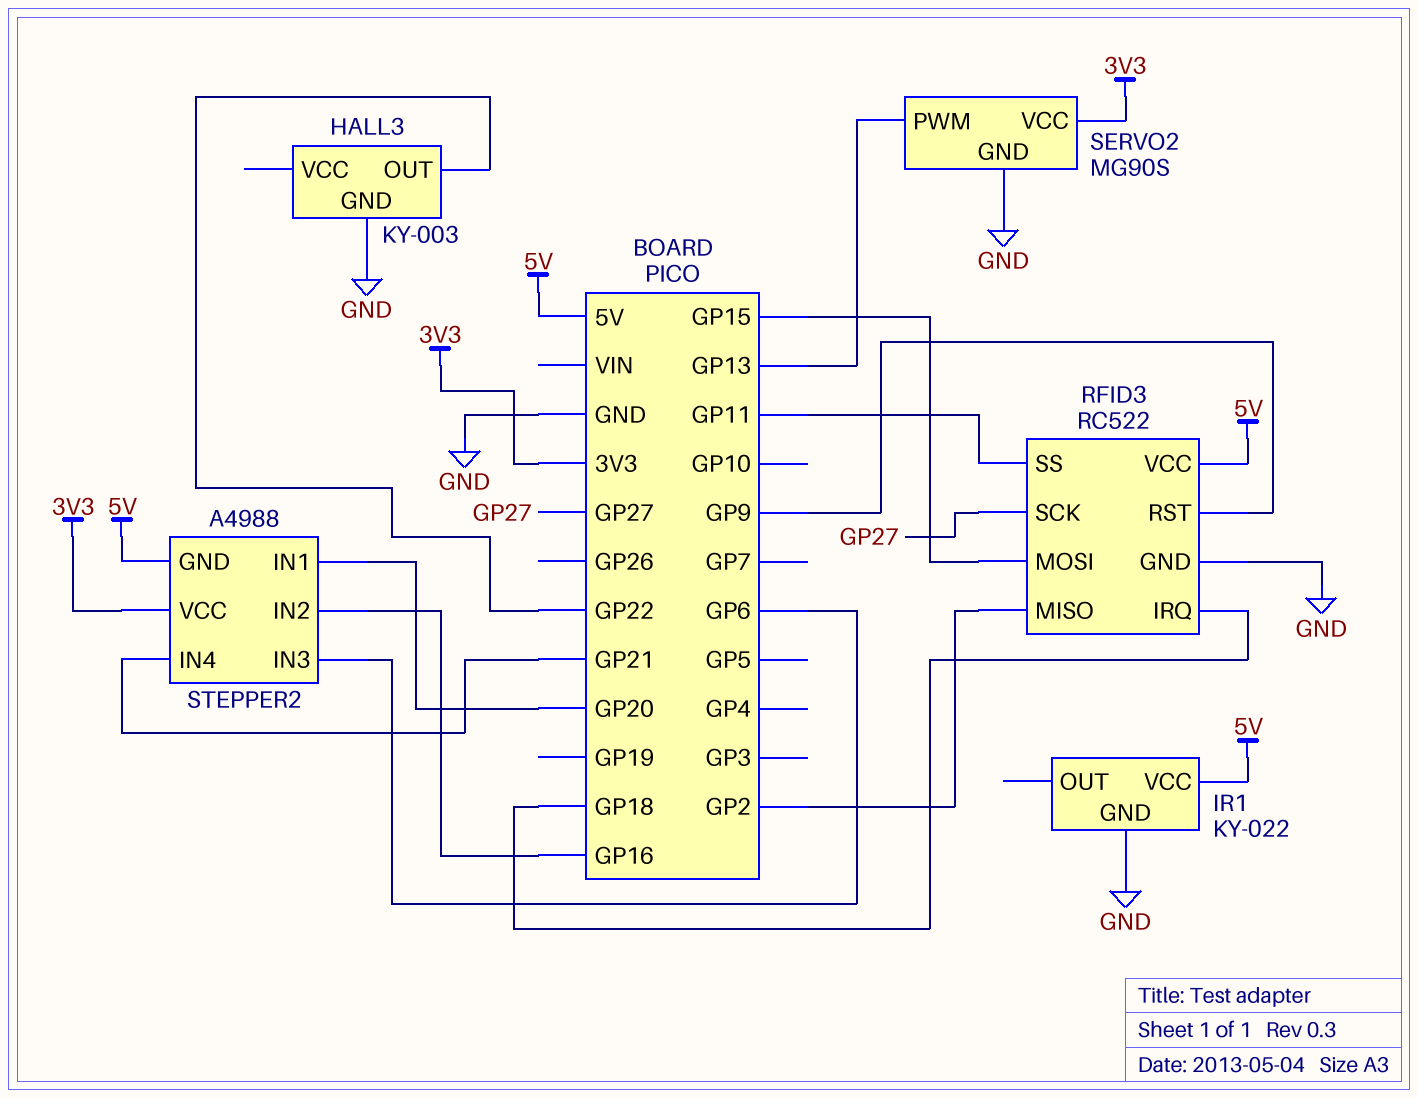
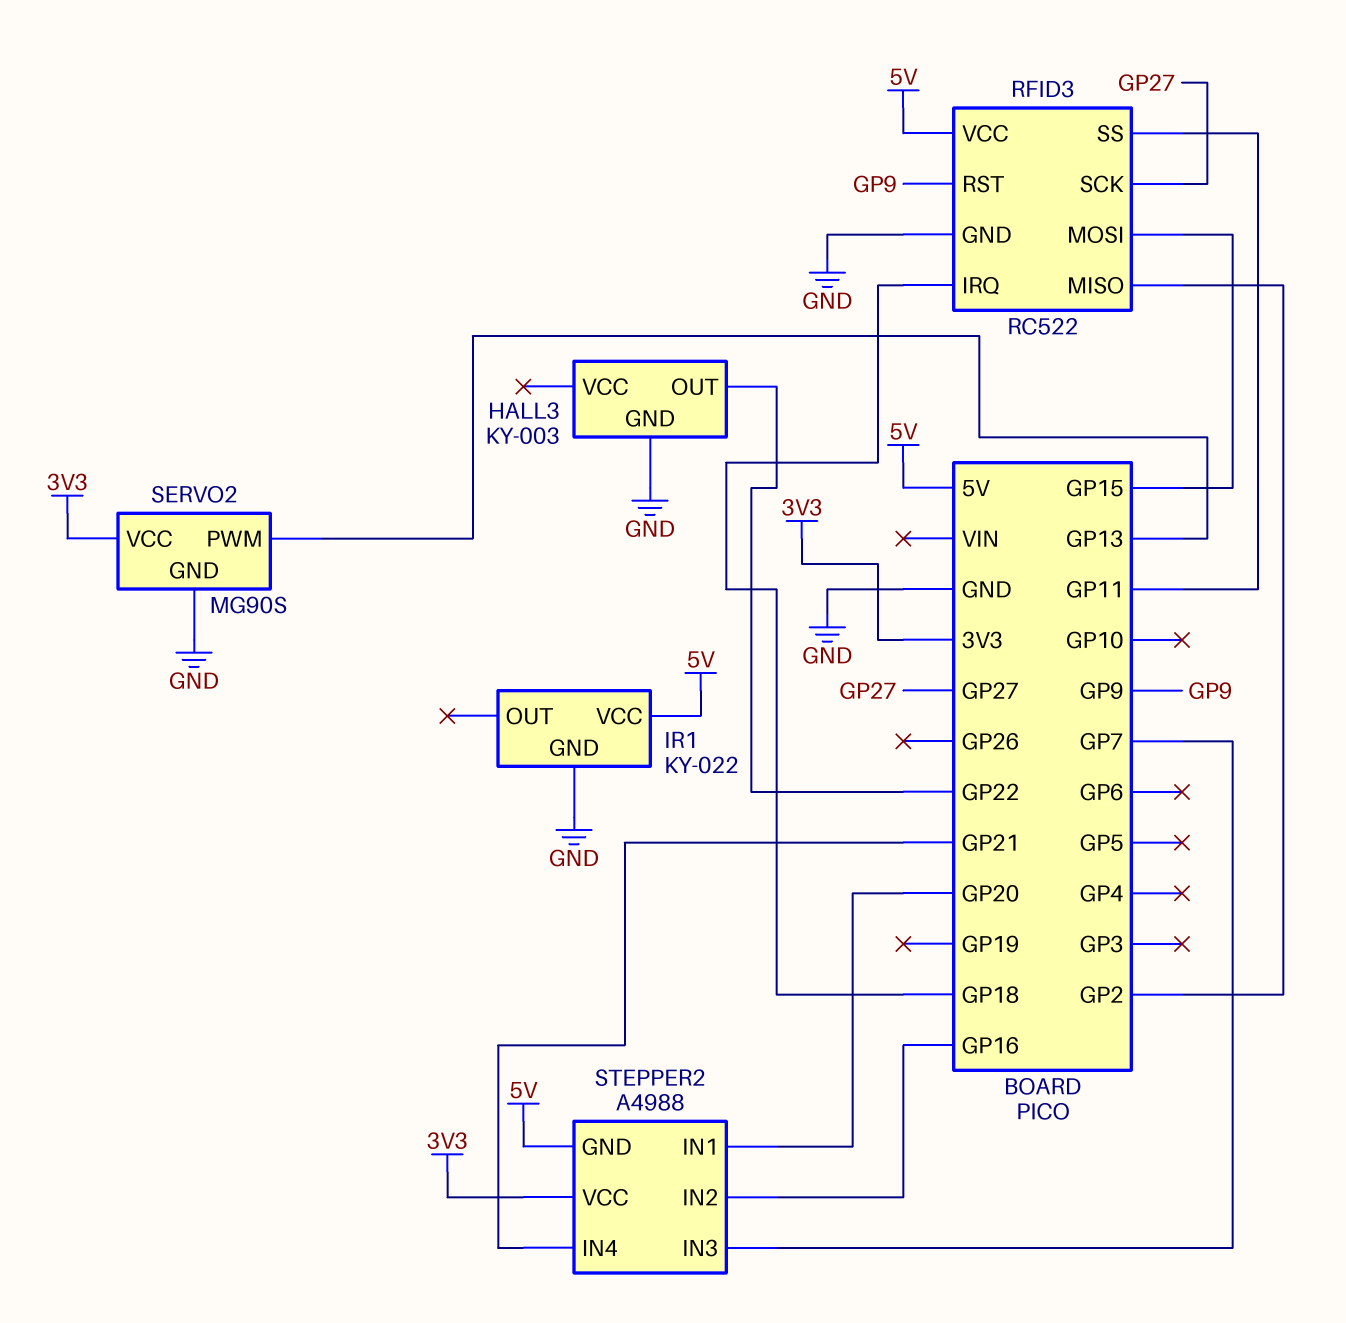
STEPPER2 pin IN3: GP6 -> GP7

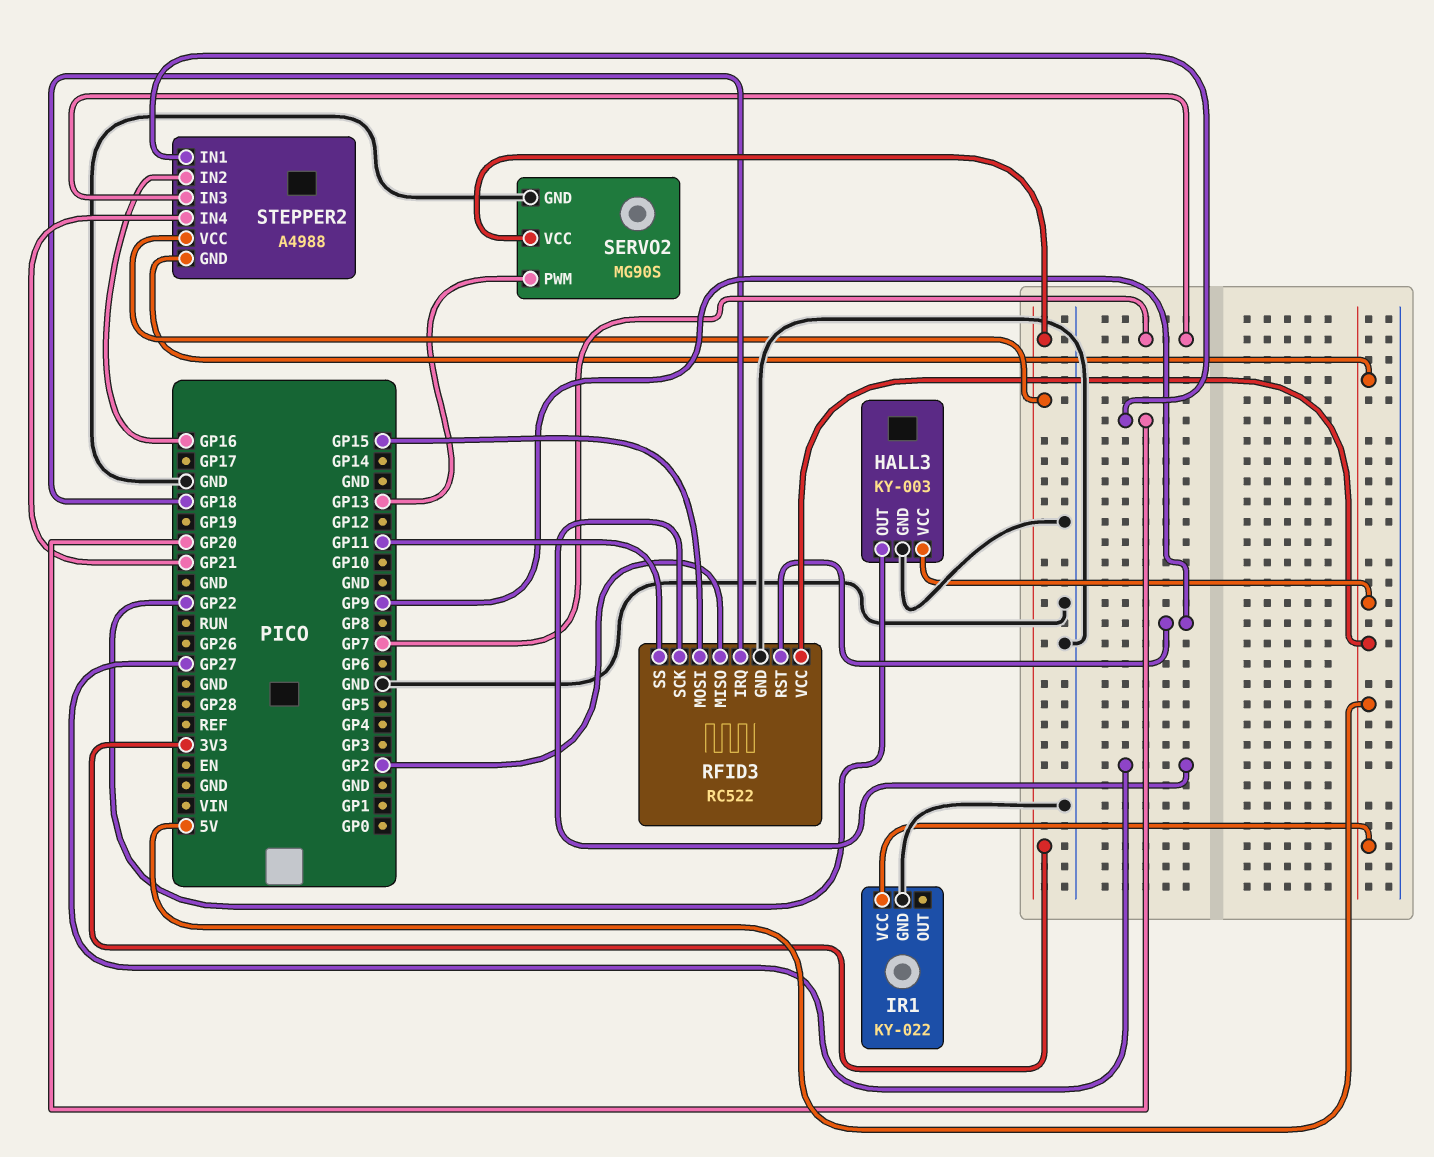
HALL3 pin VCC: none -> 5V

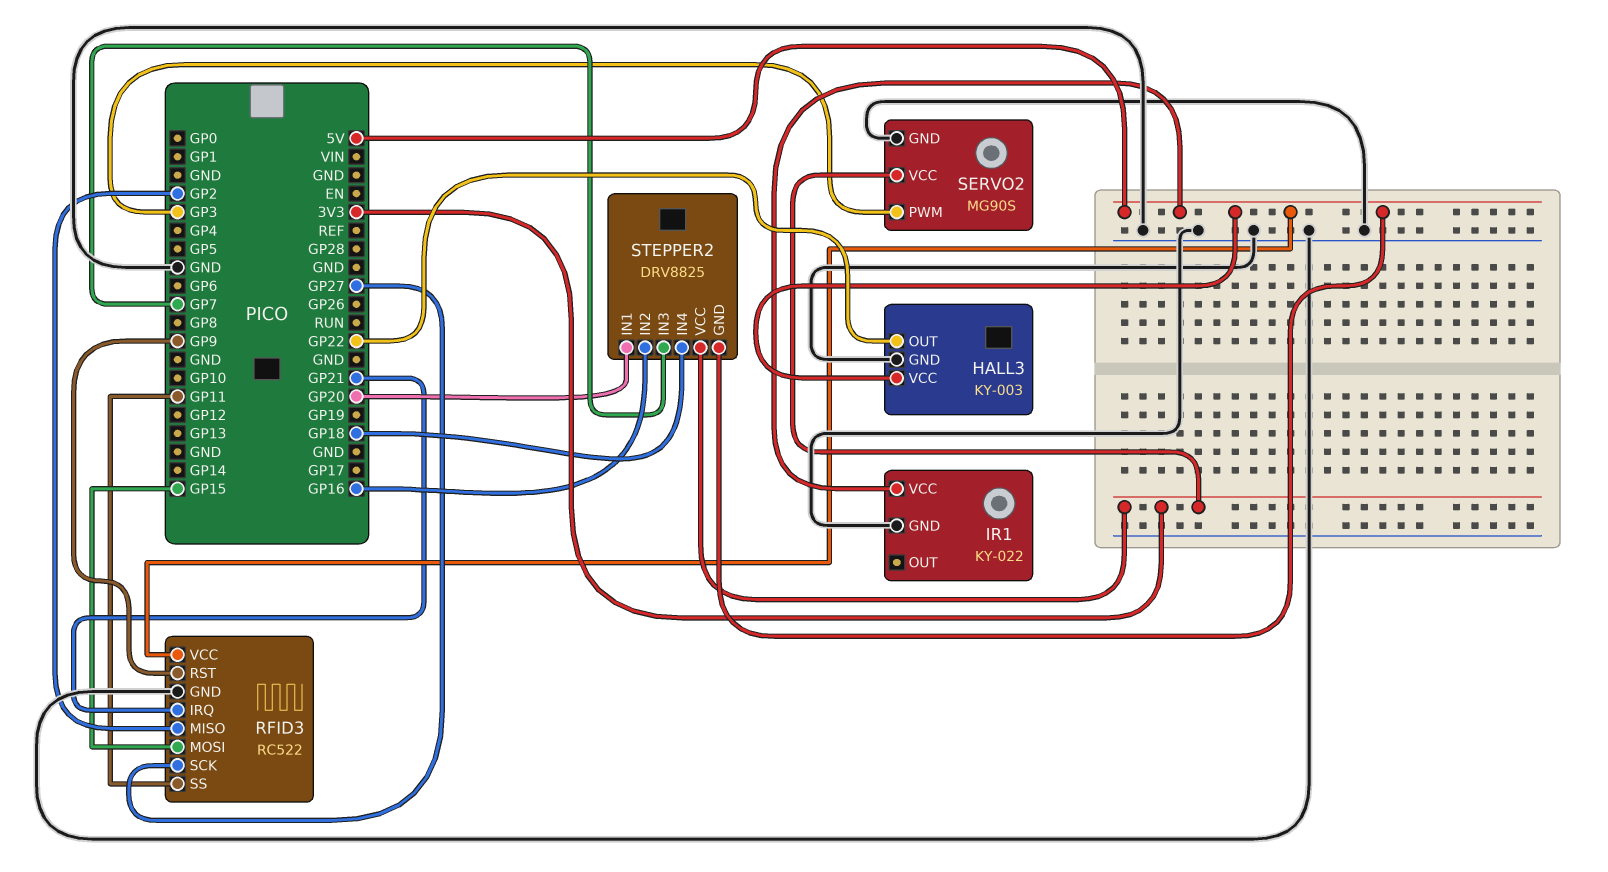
RFID3 pin IRQ: GP18 -> GP21
SERVO2 pin PWM: GP13 -> GP3
STEPPER2: A4988 -> DRV8825
STEPPER2 pin IN4: GP21 -> GP18

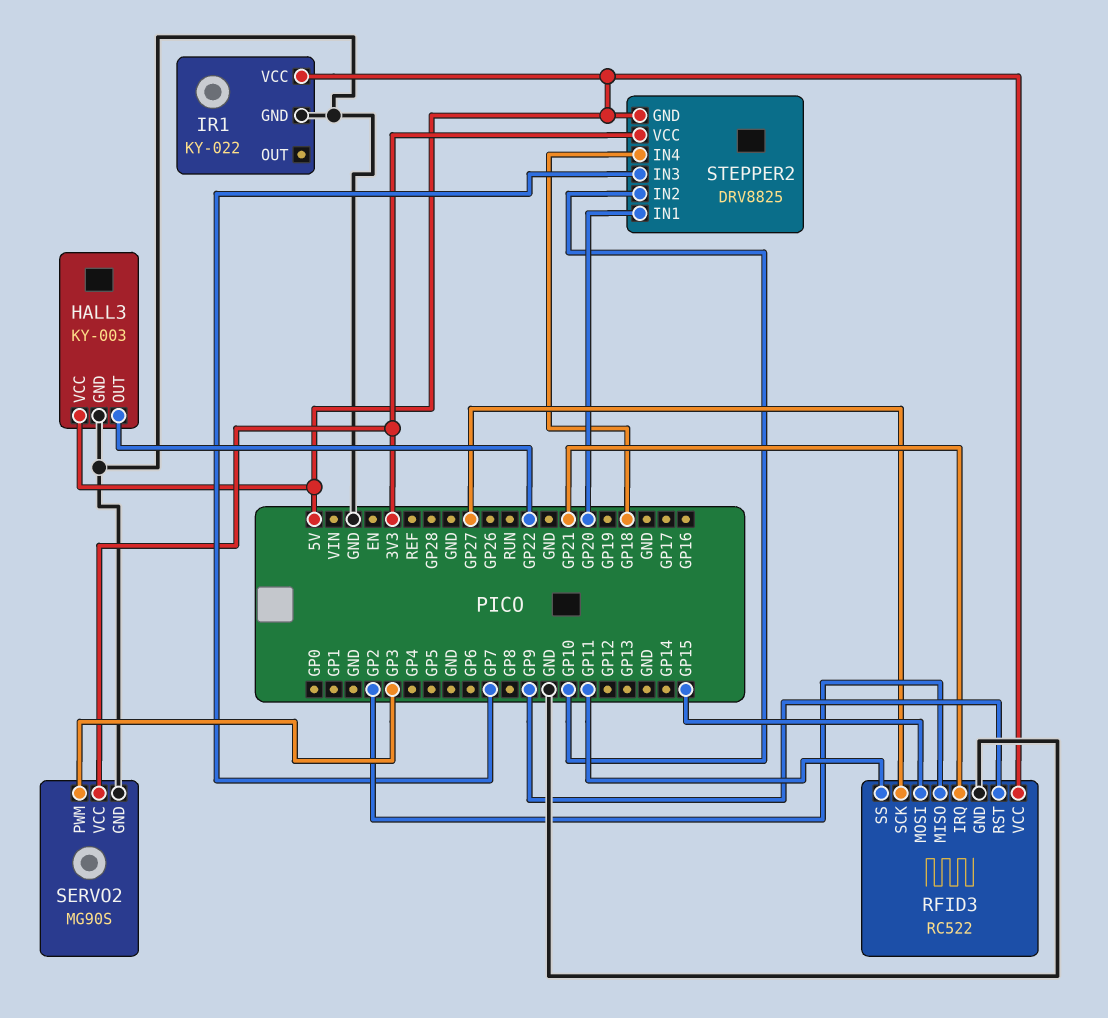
STEPPER2 pin IN2: GP16 -> GP10

